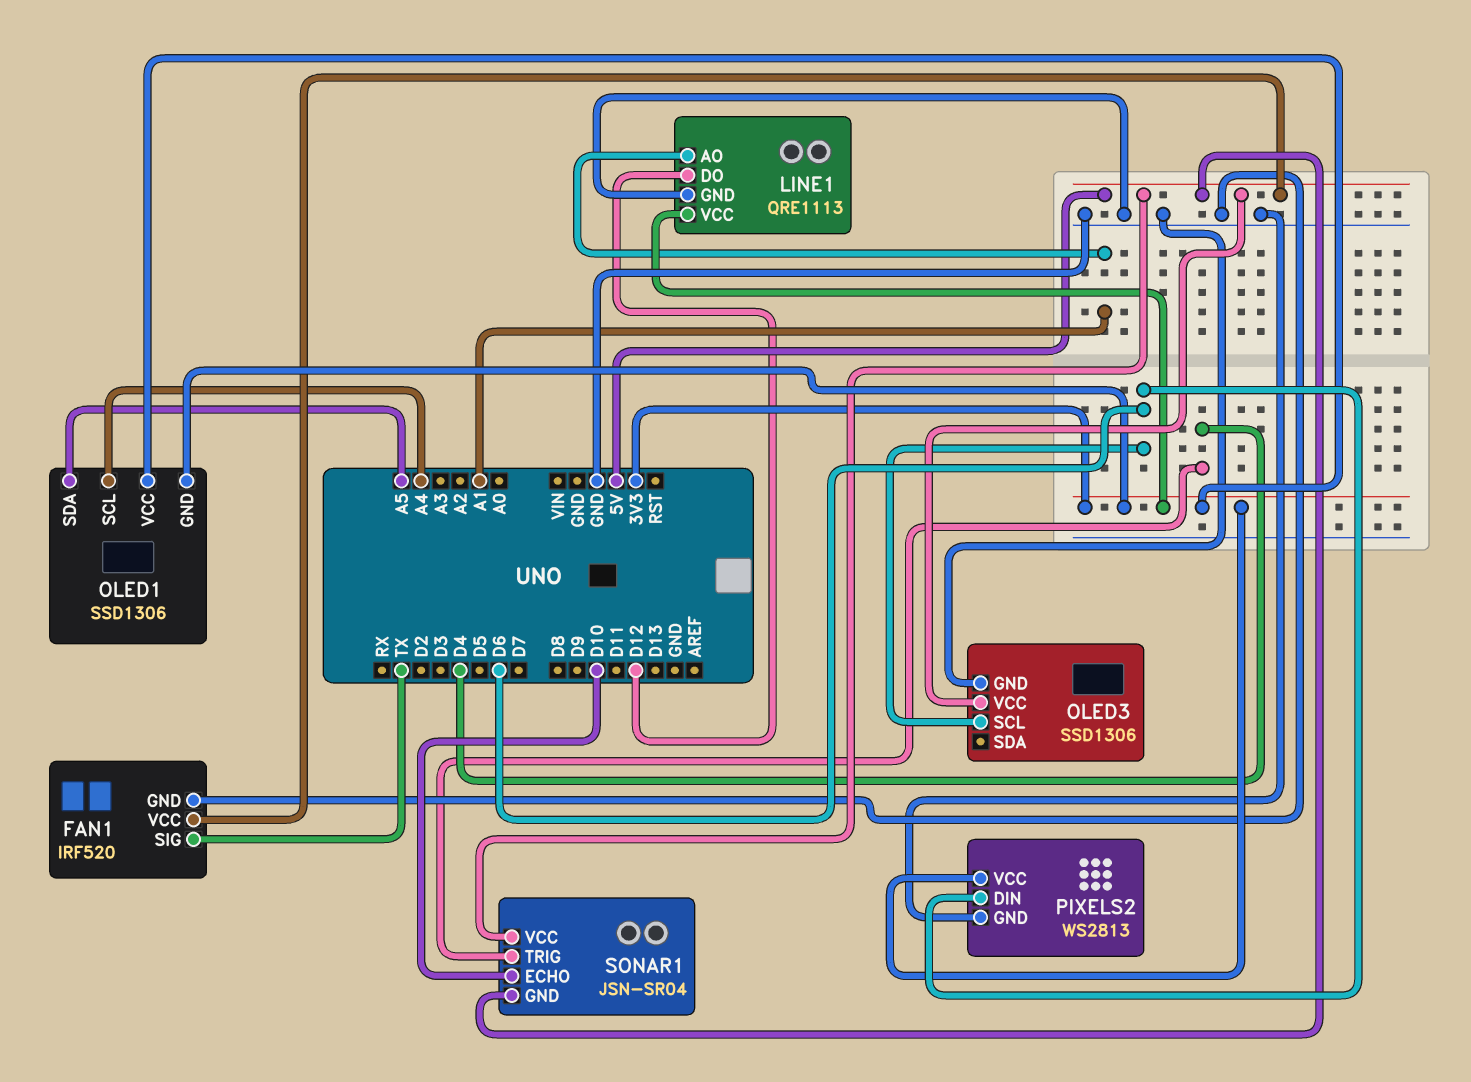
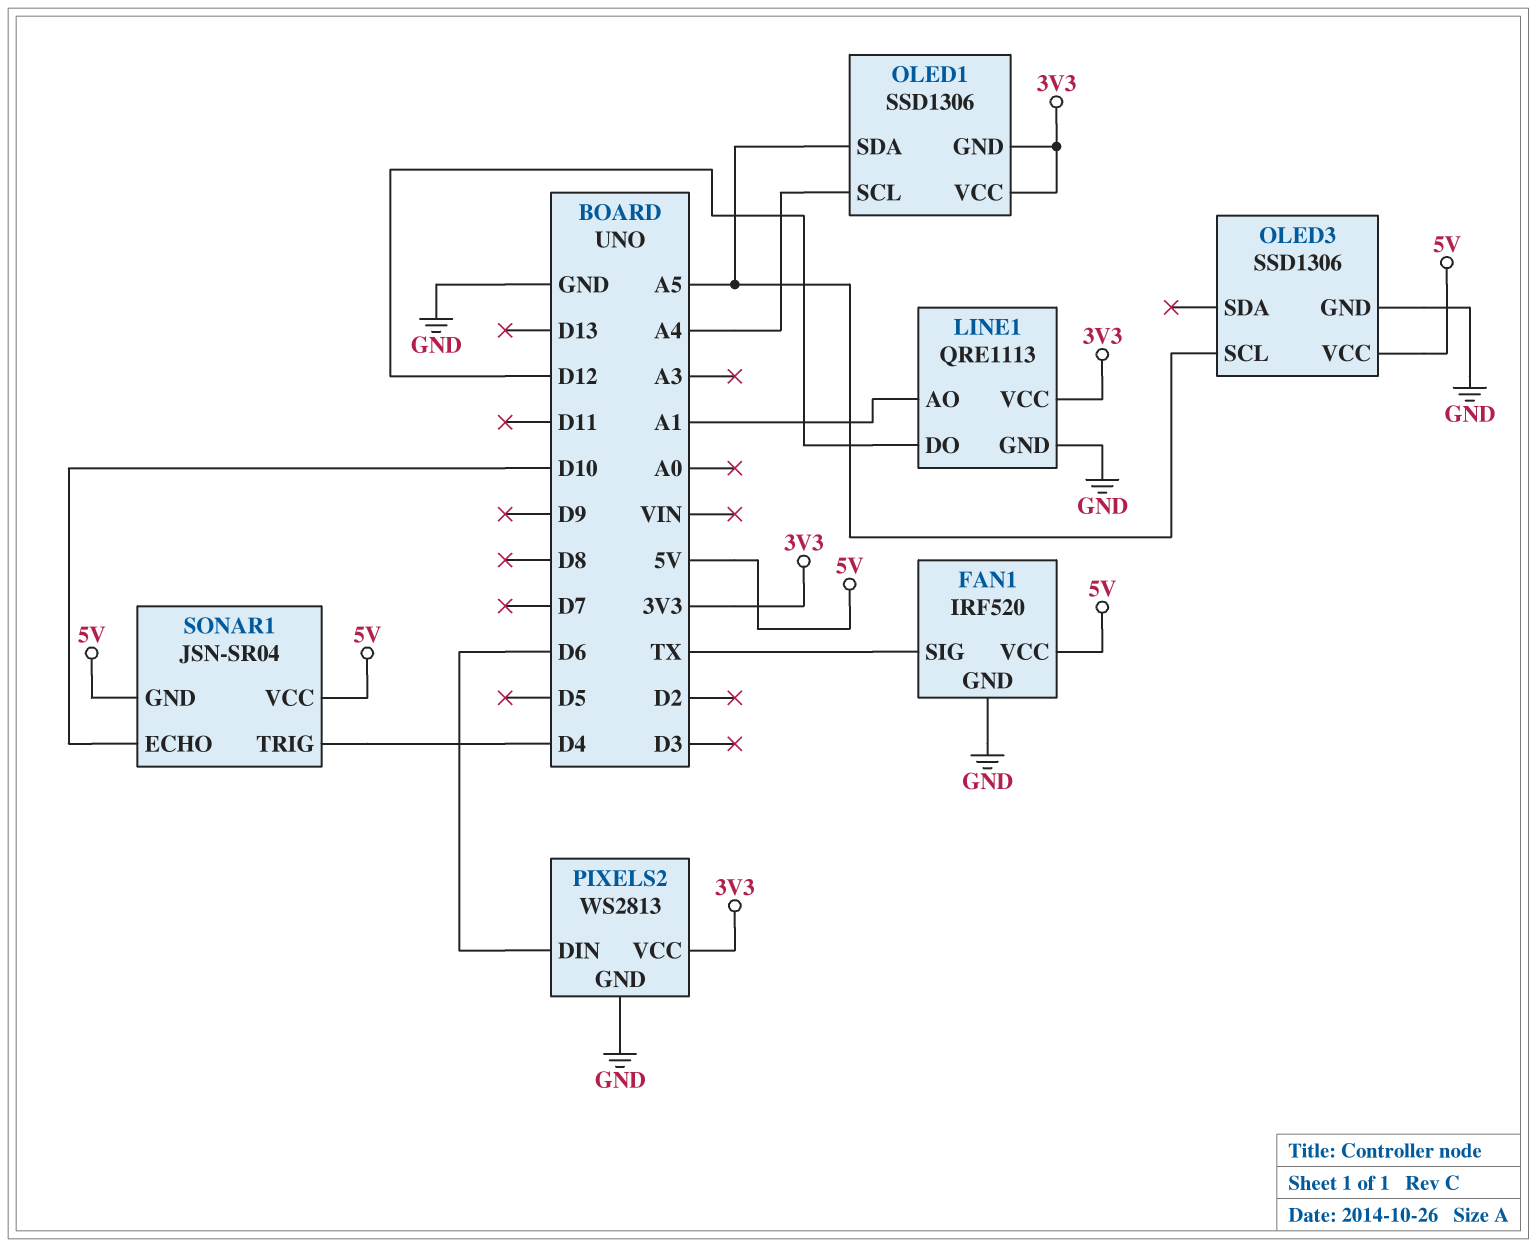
OLED3 pin SCL: D6 -> A5

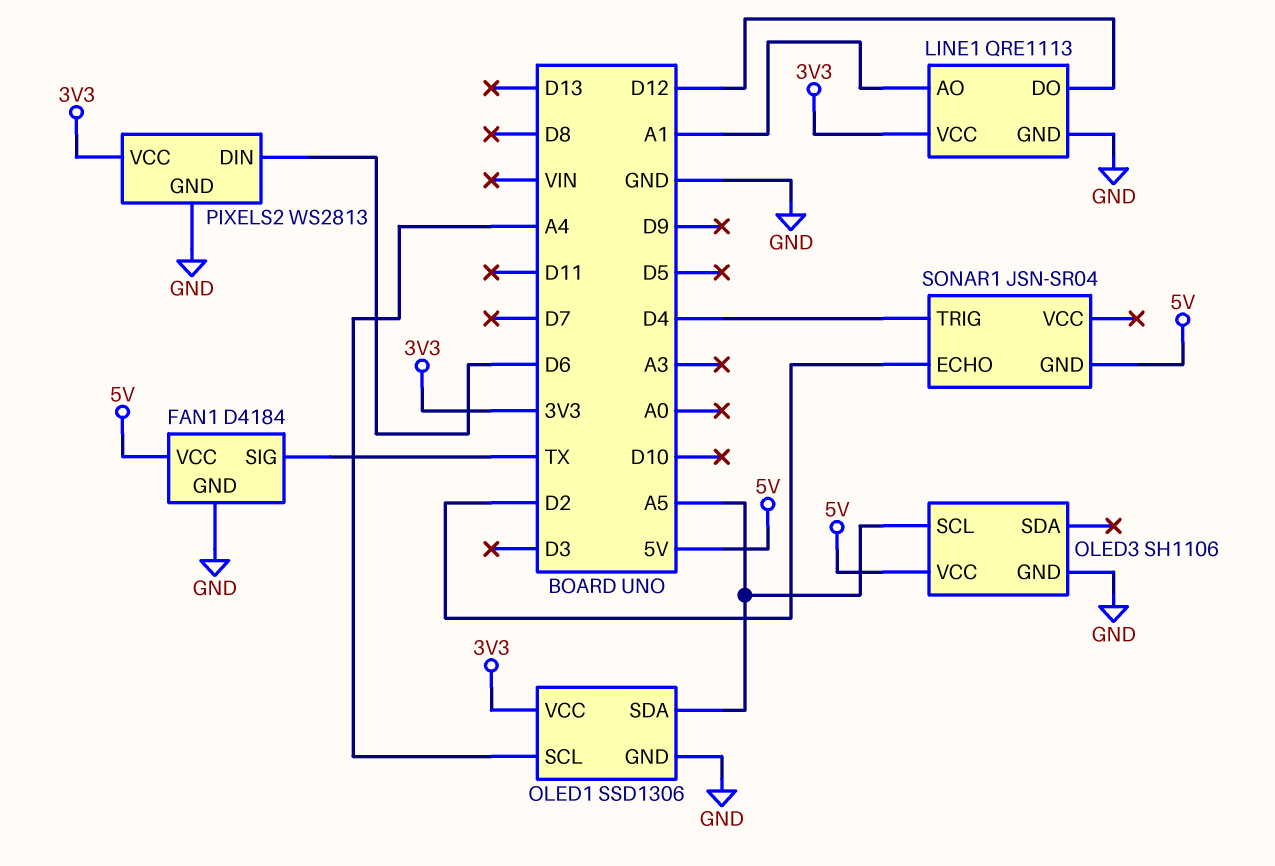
FAN1: IRF520 -> D4184
OLED1 pin GND: 3V3 -> GND
OLED3: SSD1306 -> SH1106
SONAR1 pin ECHO: D10 -> D2
SONAR1 pin VCC: 5V -> none

